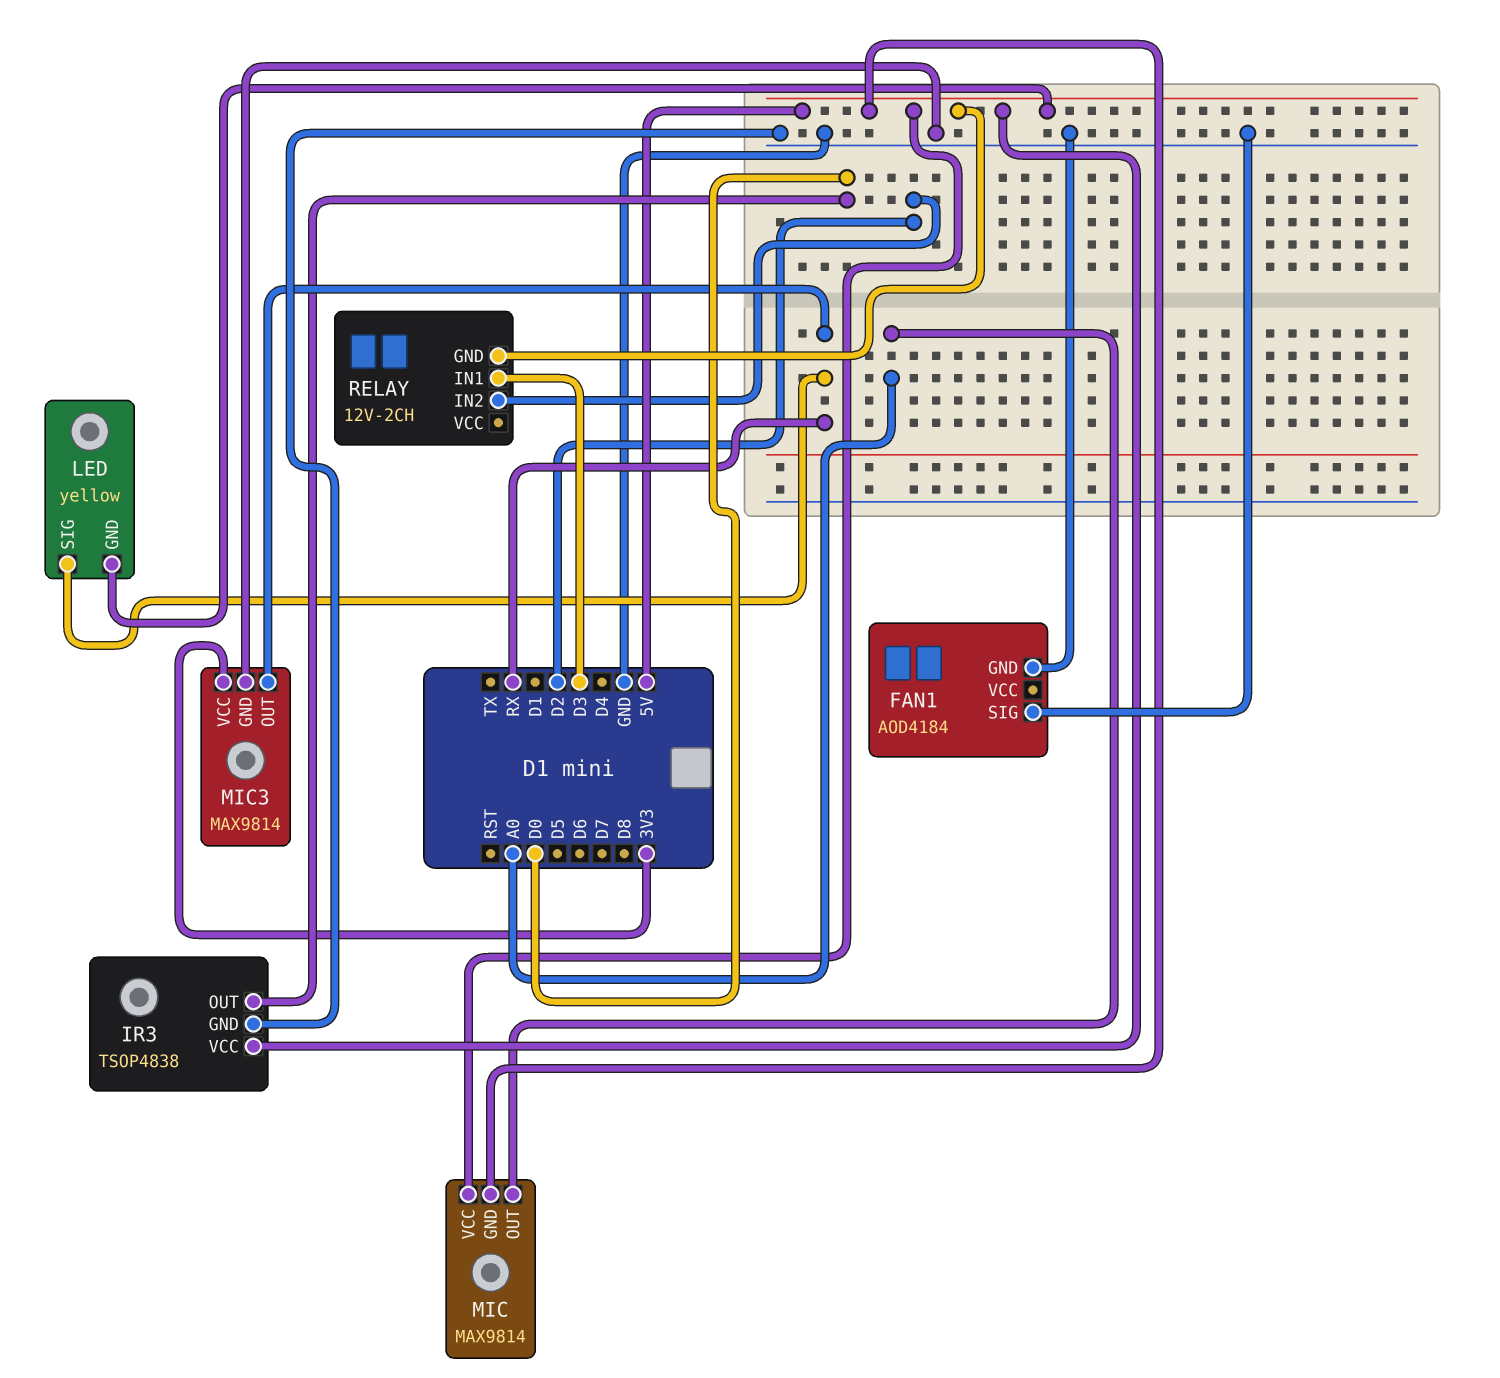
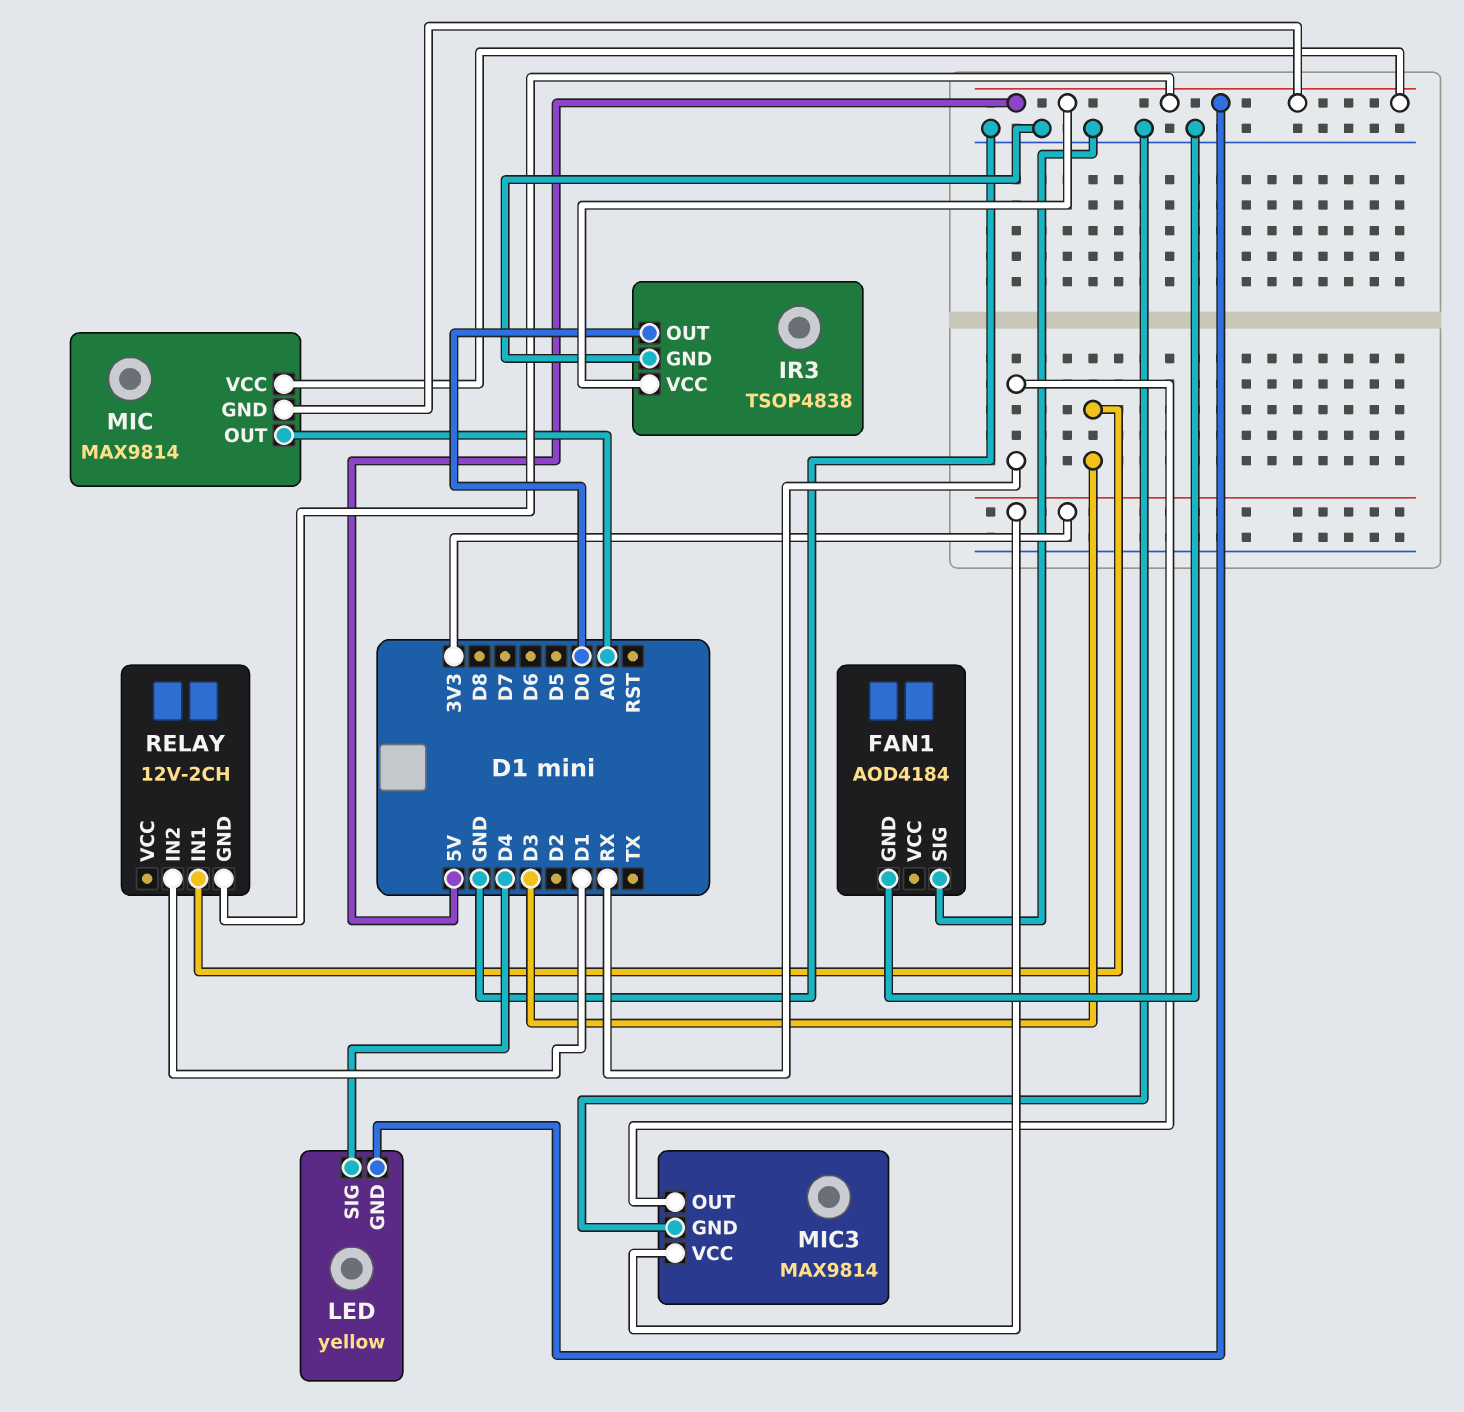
LED pin SIG: RX -> D4
RELAY pin IN2: D2 -> D1

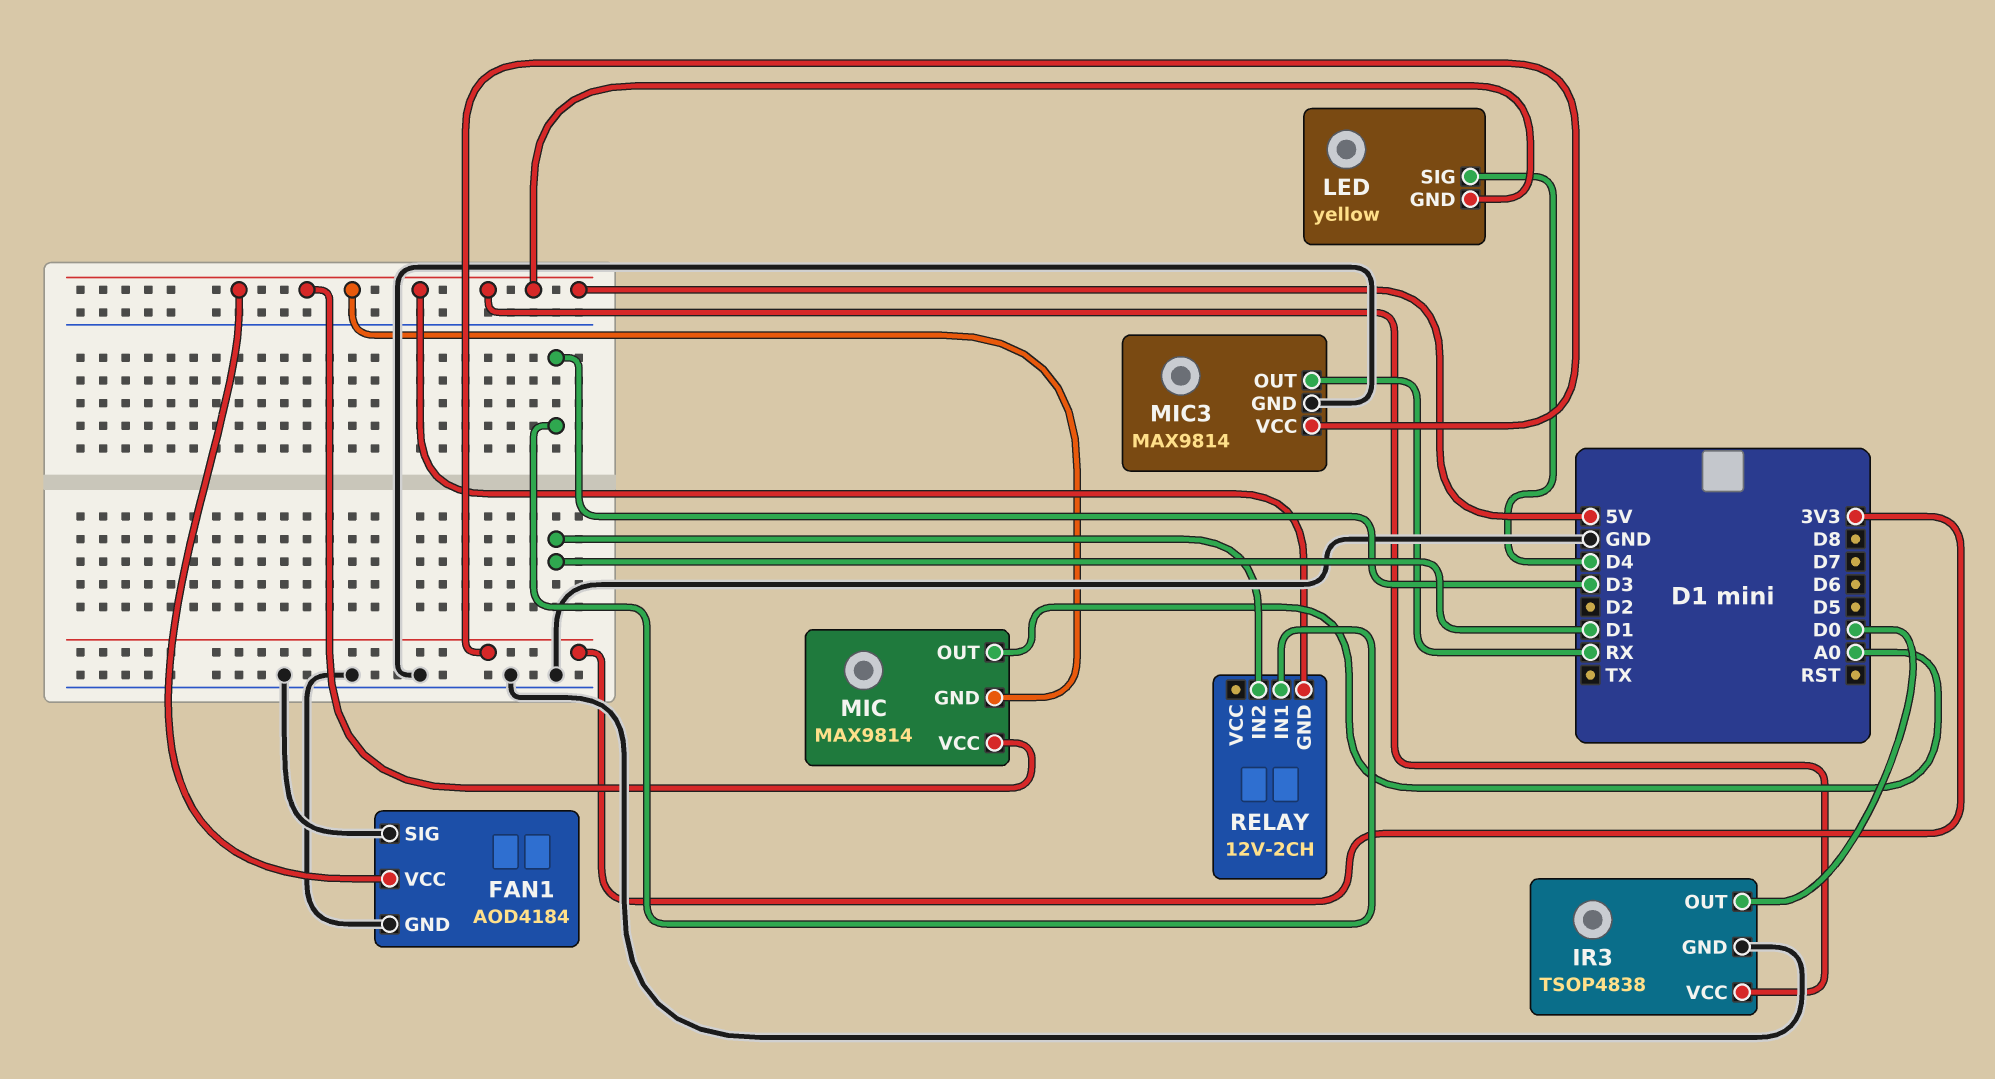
FAN1 pin VCC: none -> 5V

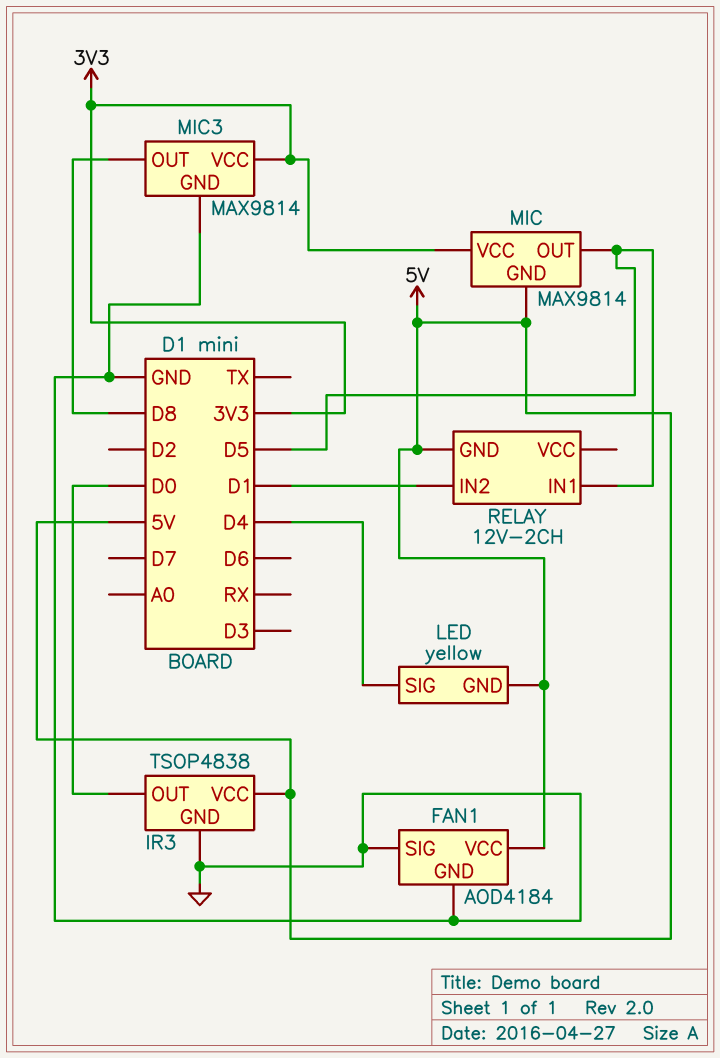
MIC pin OUT: A0 -> D5
MIC pin VCC: 5V -> 3V3
MIC3 pin OUT: RX -> D8
RELAY pin IN1: D3 -> D5

